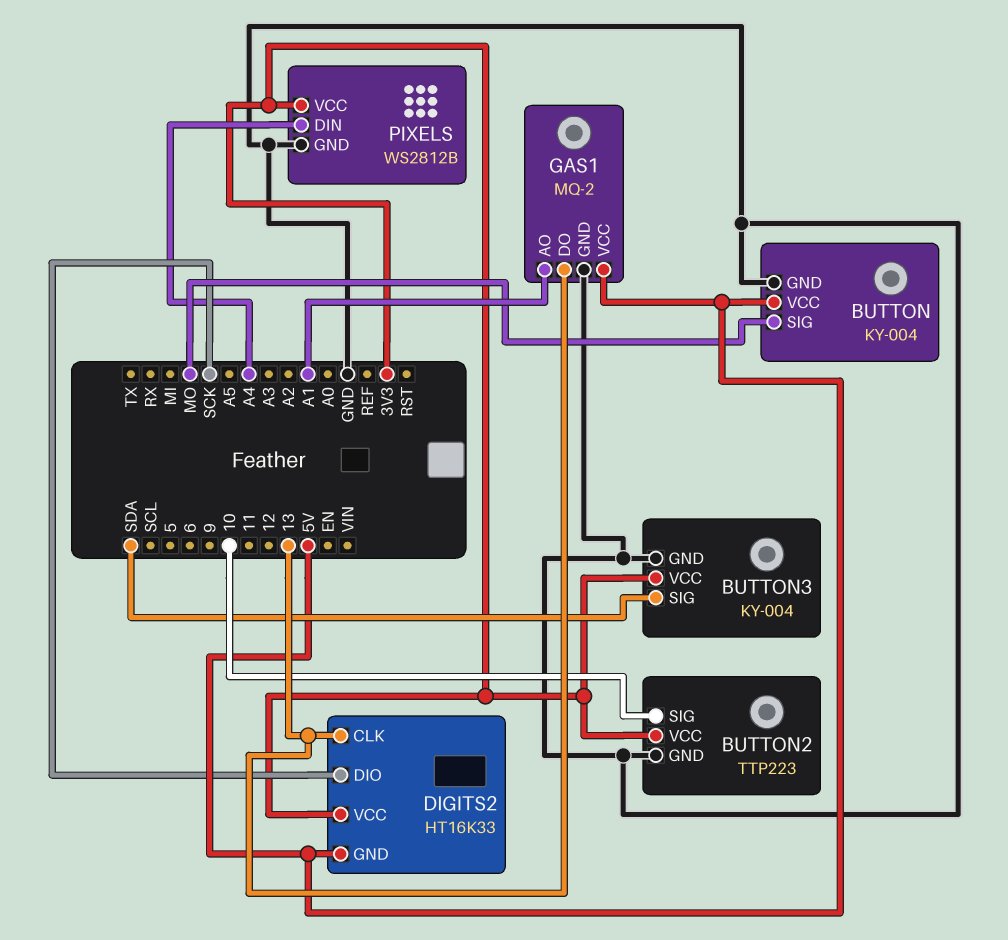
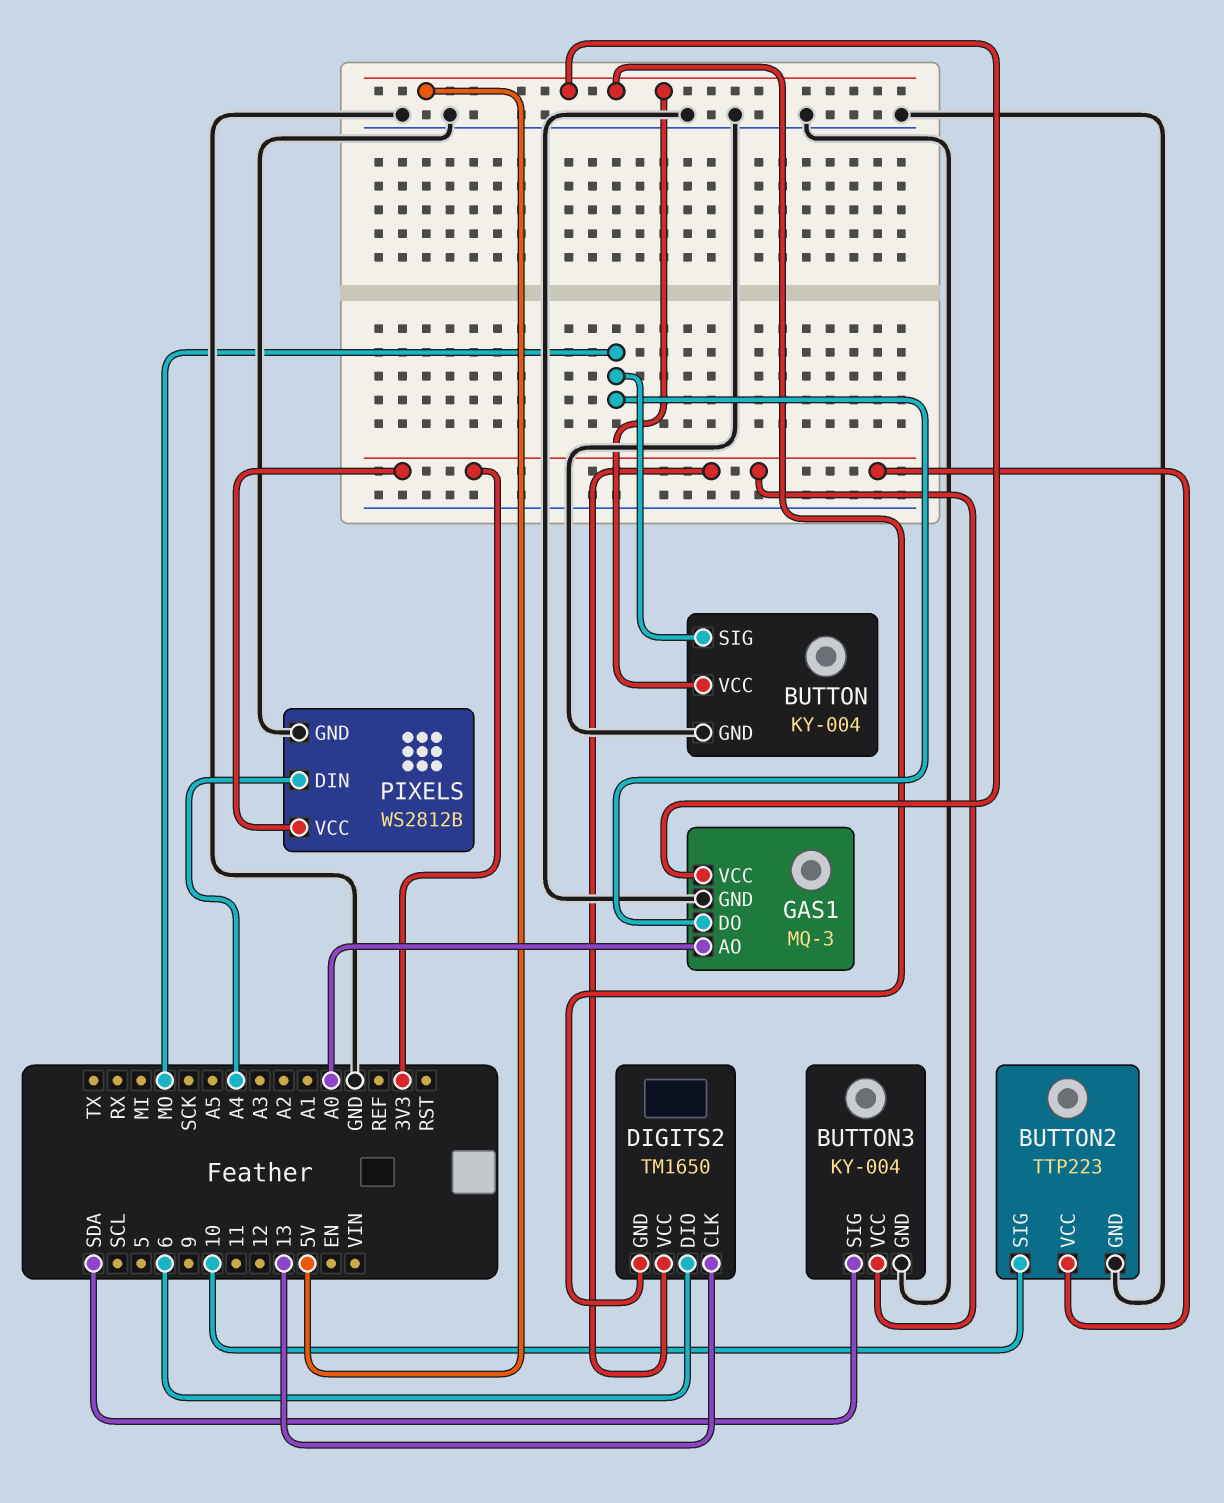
DIGITS2: HT16K33 -> TM1650
DIGITS2 pin DIO: SCK -> 6
GAS1: MQ-2 -> MQ-3
GAS1 pin AO: A1 -> A0
GAS1 pin DO: 13 -> MO

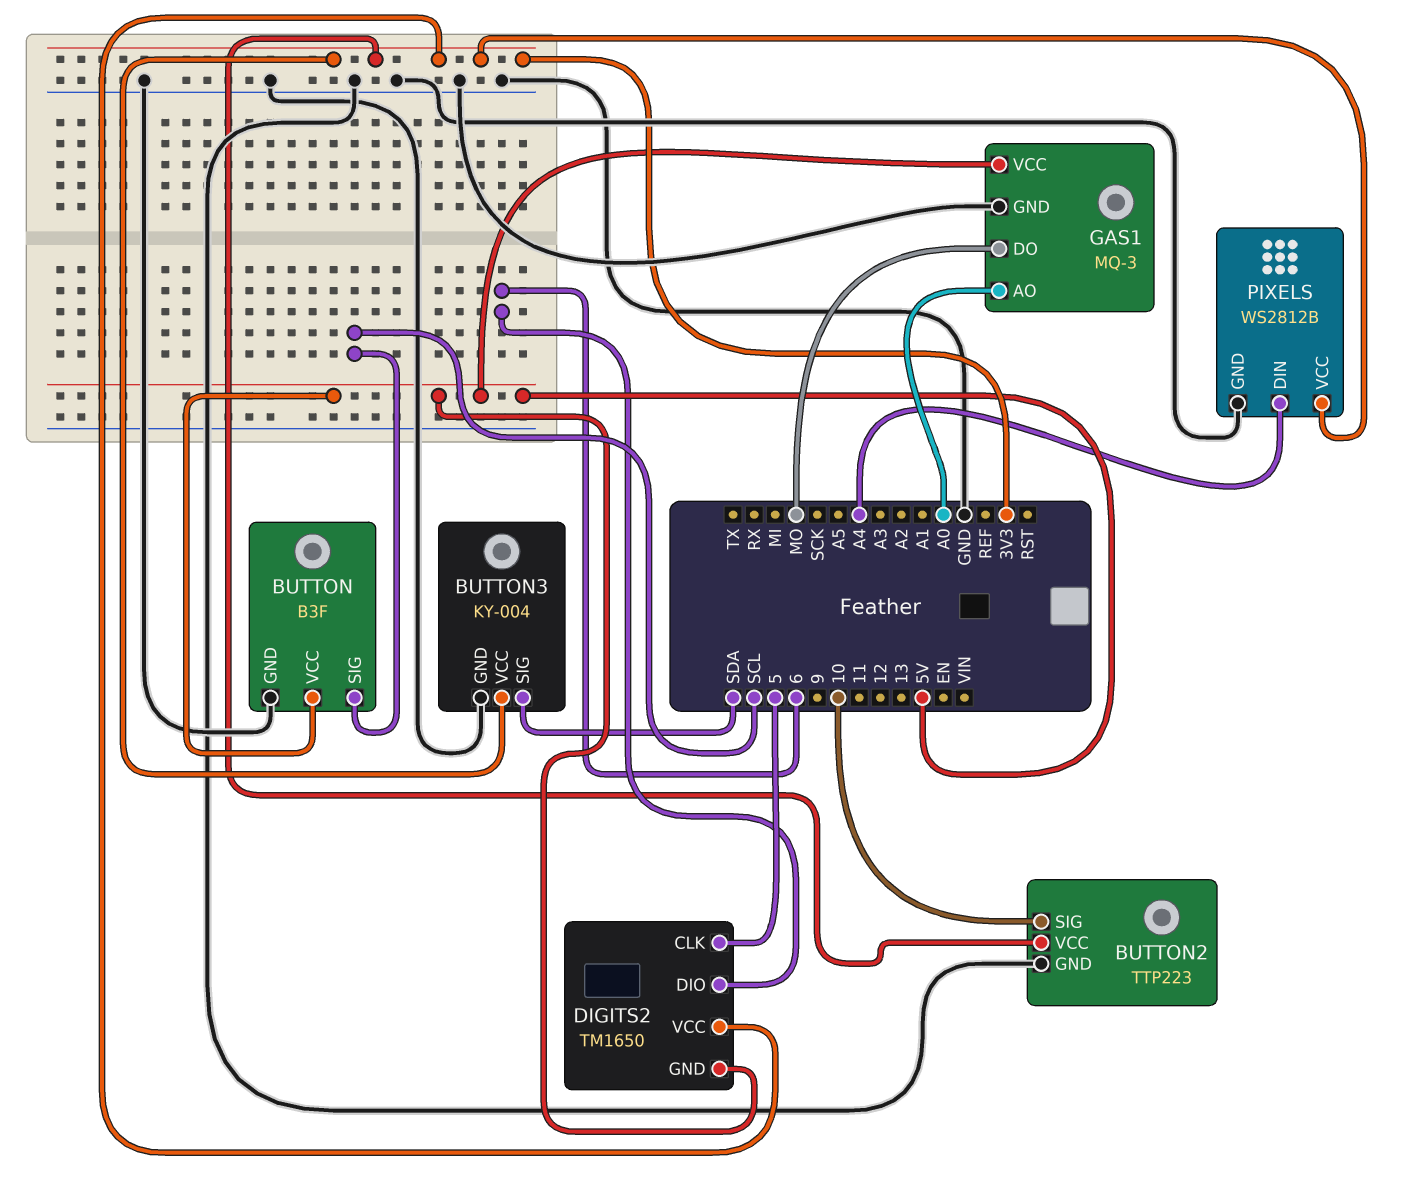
BUTTON: KY-004 -> B3F
BUTTON pin SIG: MO -> SCL
DIGITS2 pin CLK: 13 -> 5

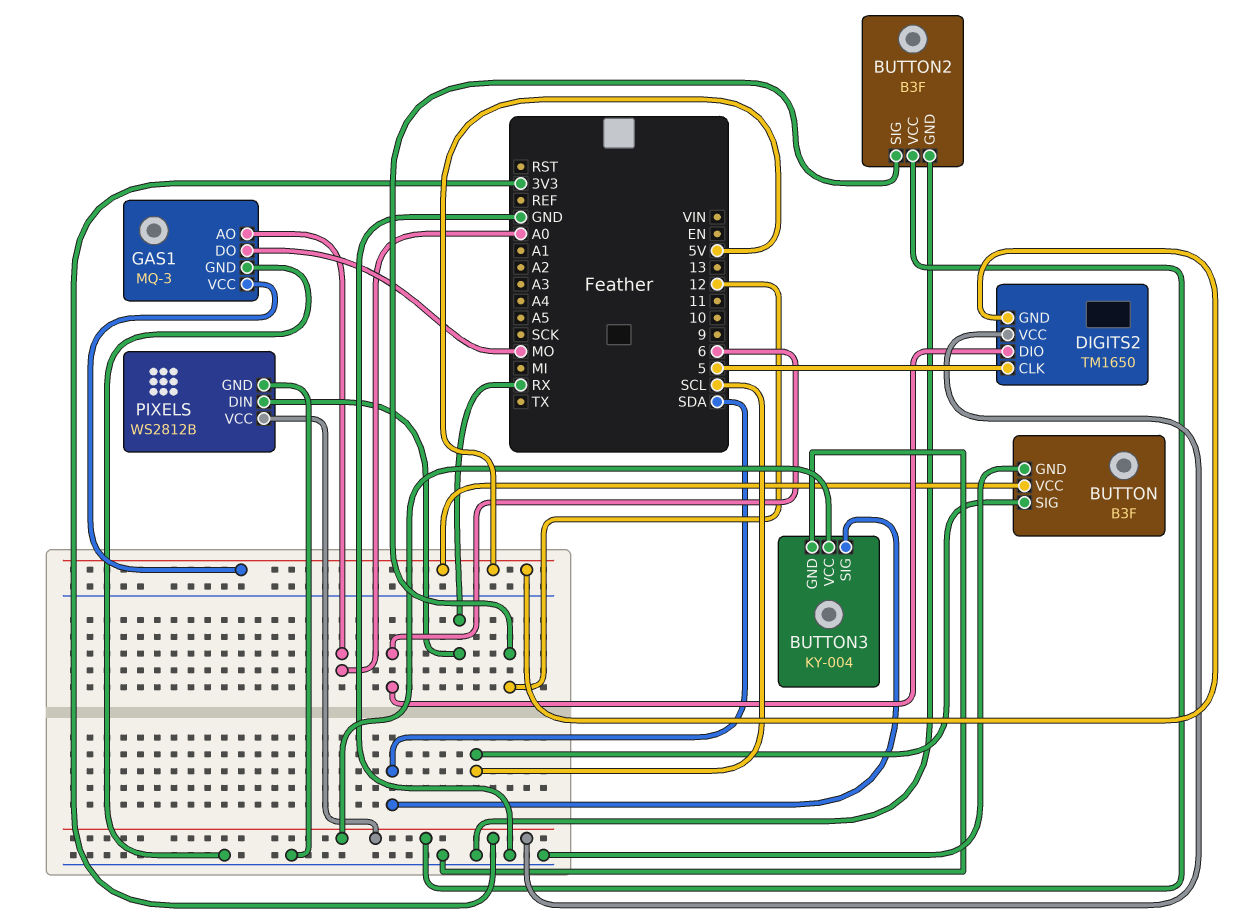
BUTTON2: TTP223 -> B3F
BUTTON2 pin SIG: 10 -> 12
PIXELS pin DIN: A4 -> RX

